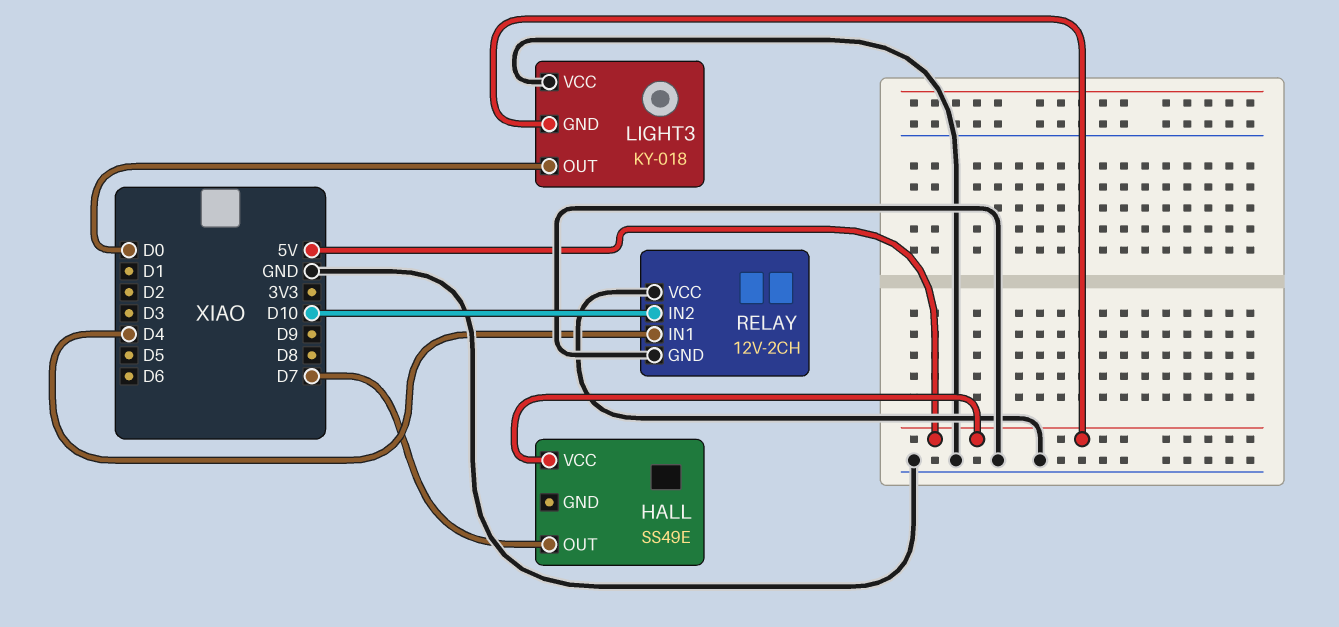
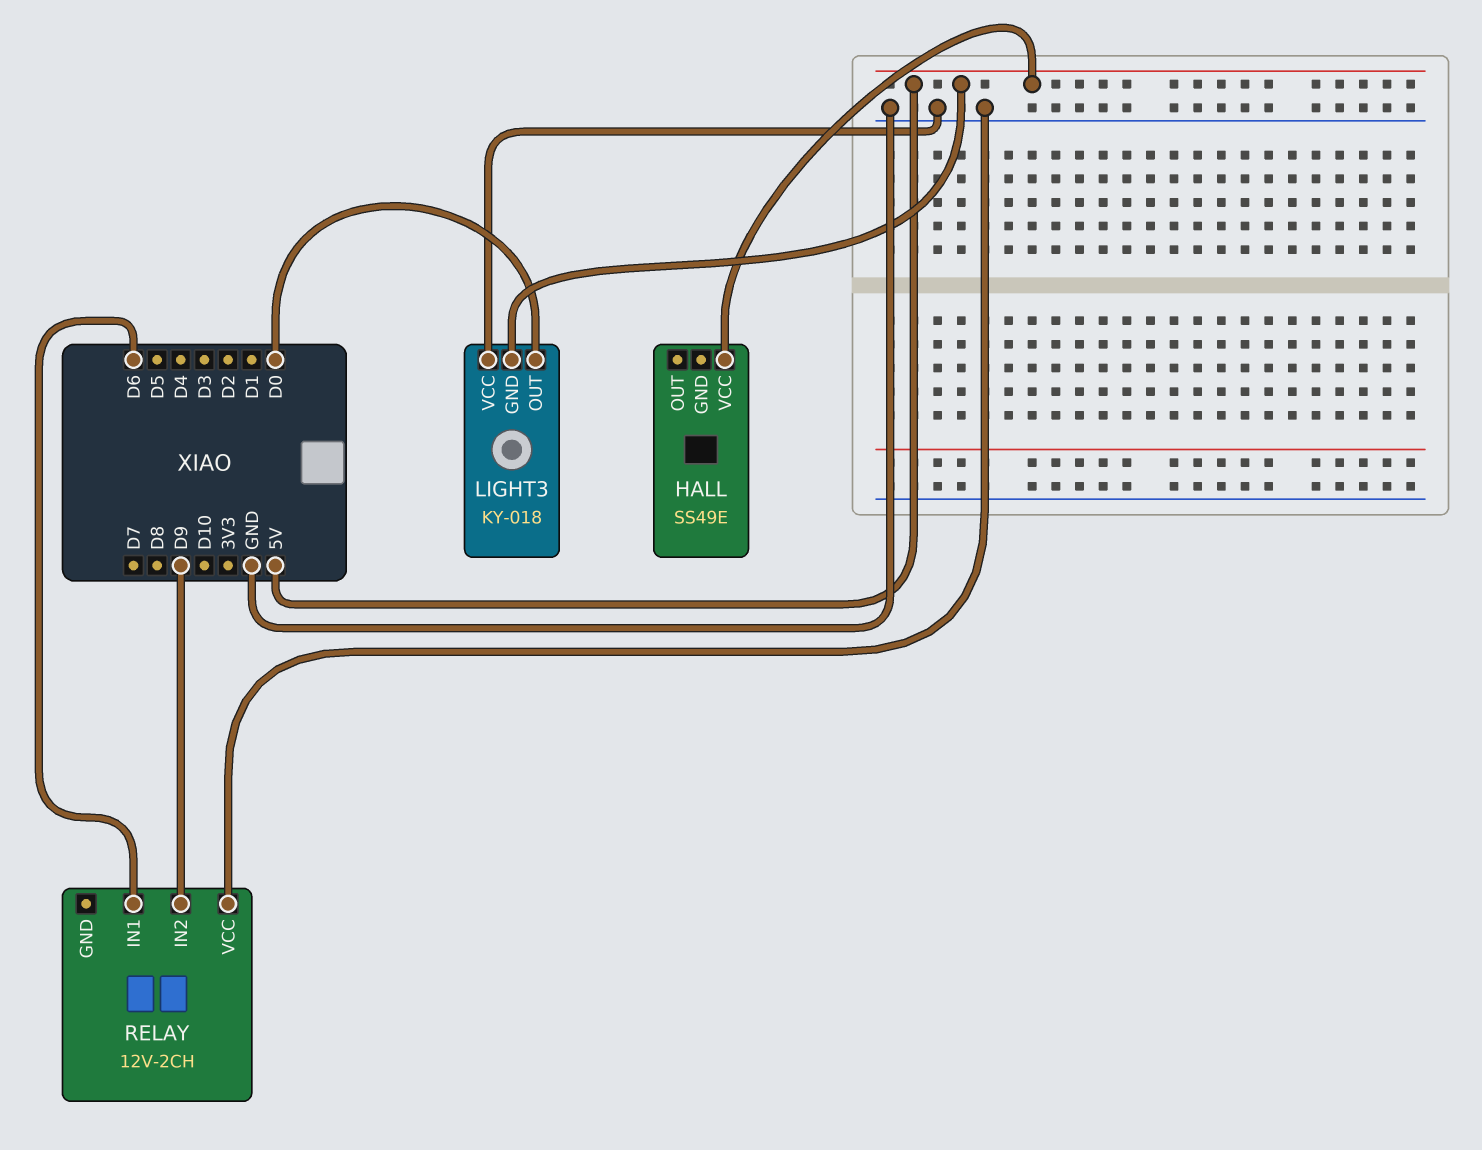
HALL pin OUT: D7 -> none
RELAY pin GND: GND -> none
RELAY pin IN1: D4 -> D6
RELAY pin IN2: D10 -> D9

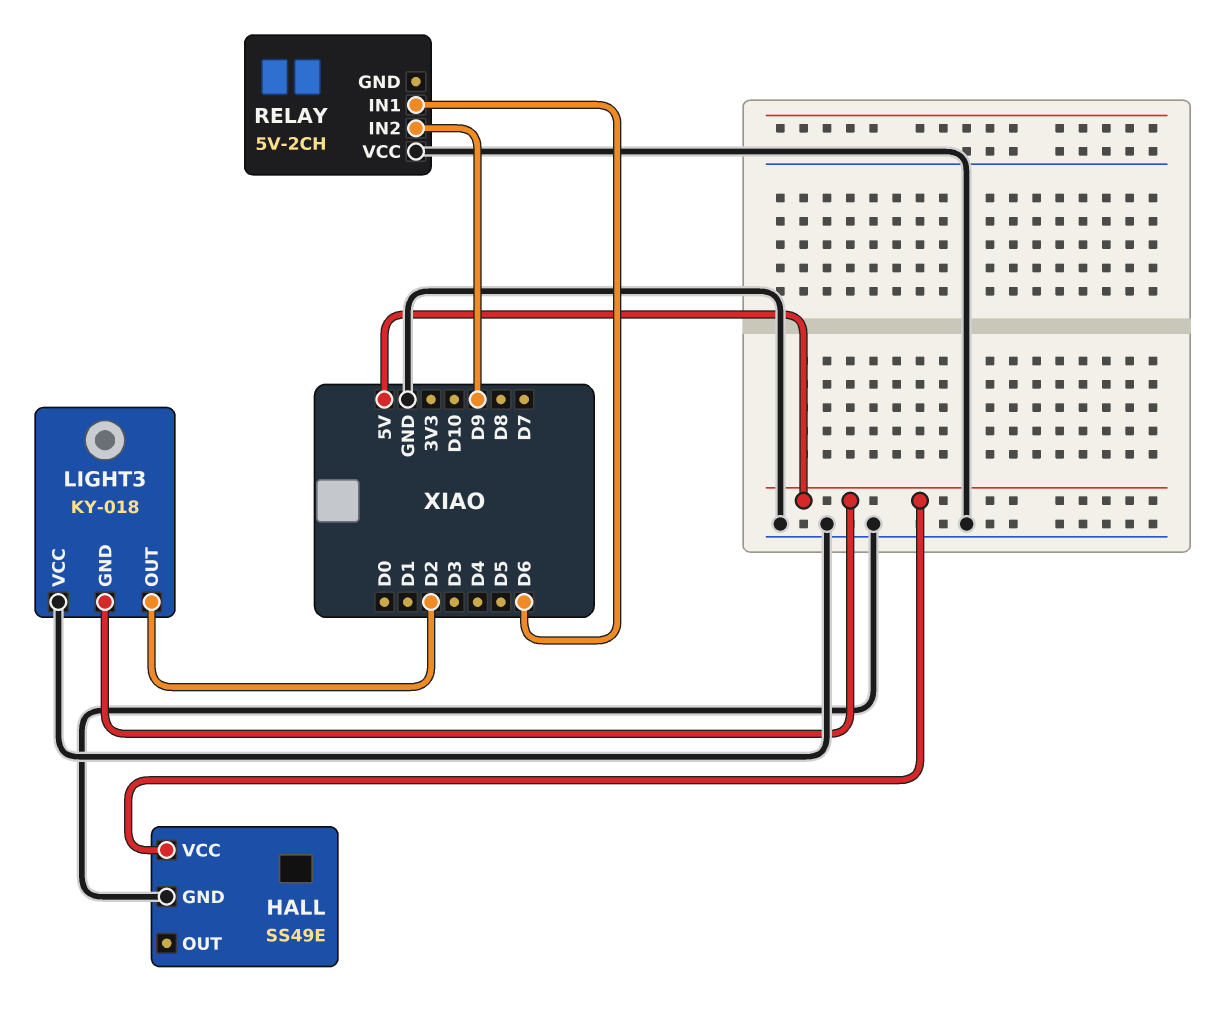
HALL pin GND: none -> GND
LIGHT3 pin OUT: D0 -> D2
RELAY: 12V-2CH -> 5V-2CH

